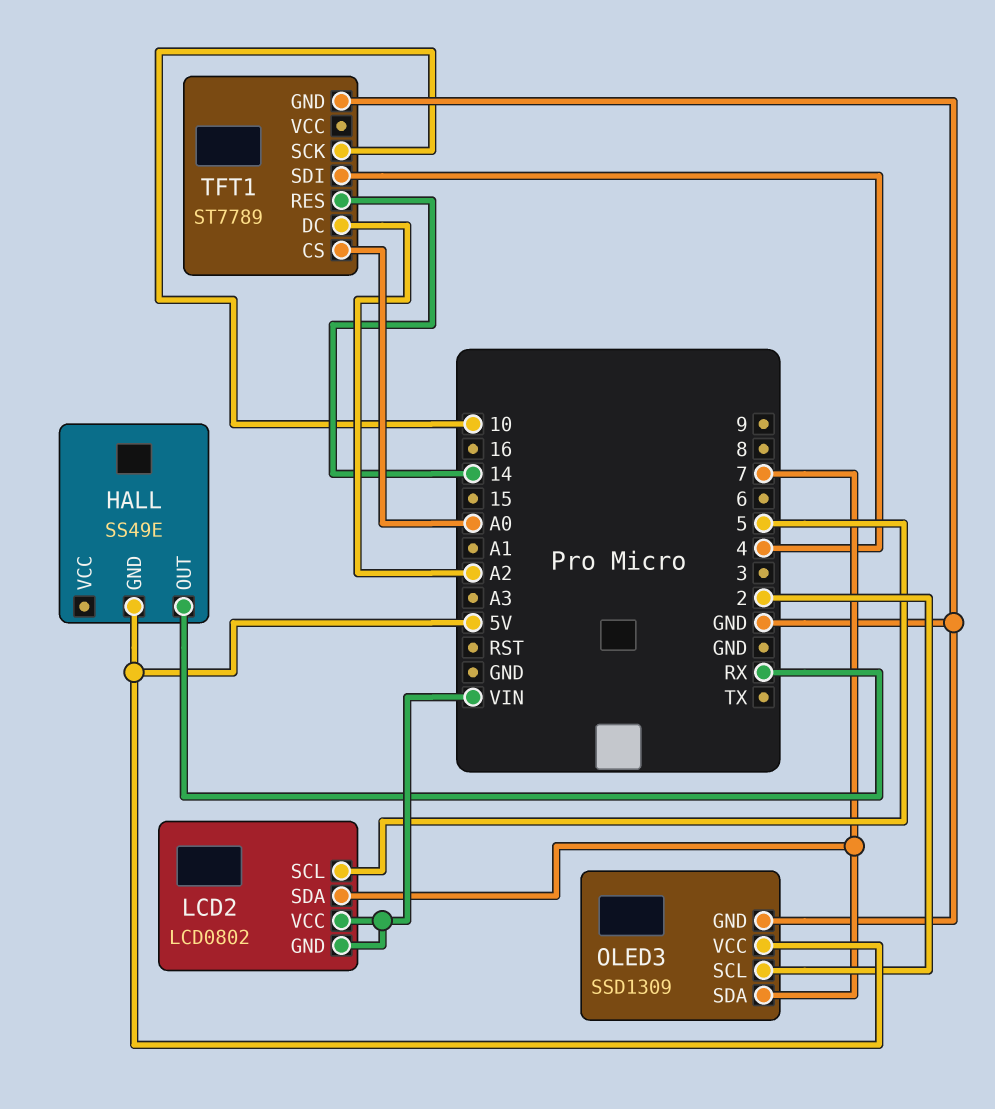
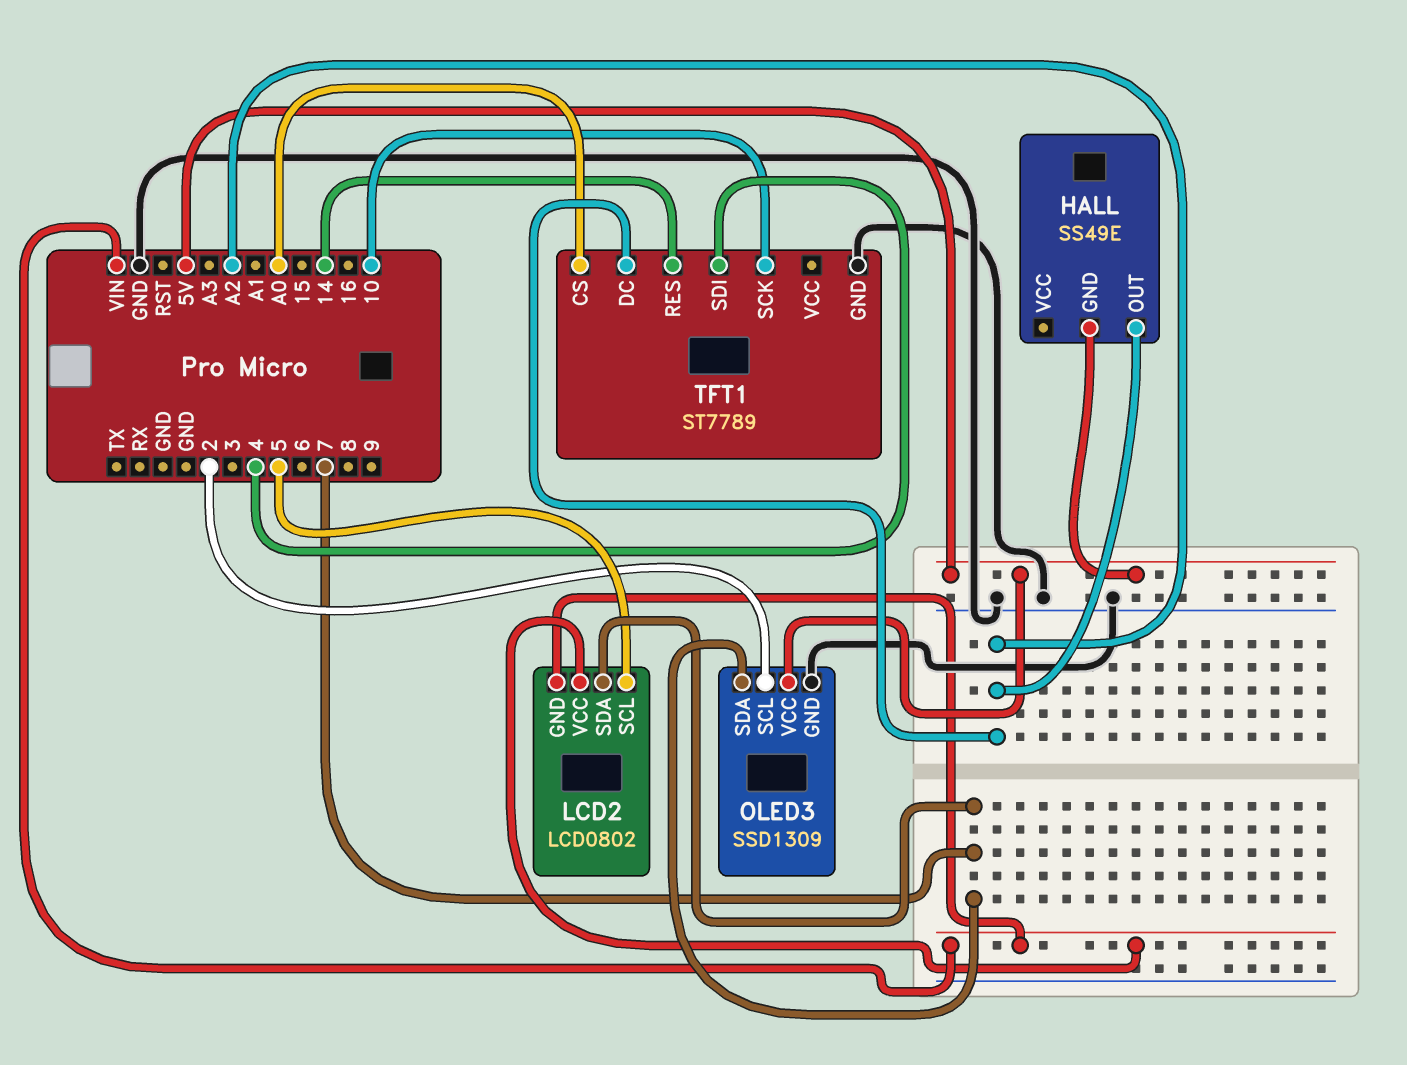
HALL pin OUT: RX -> A2

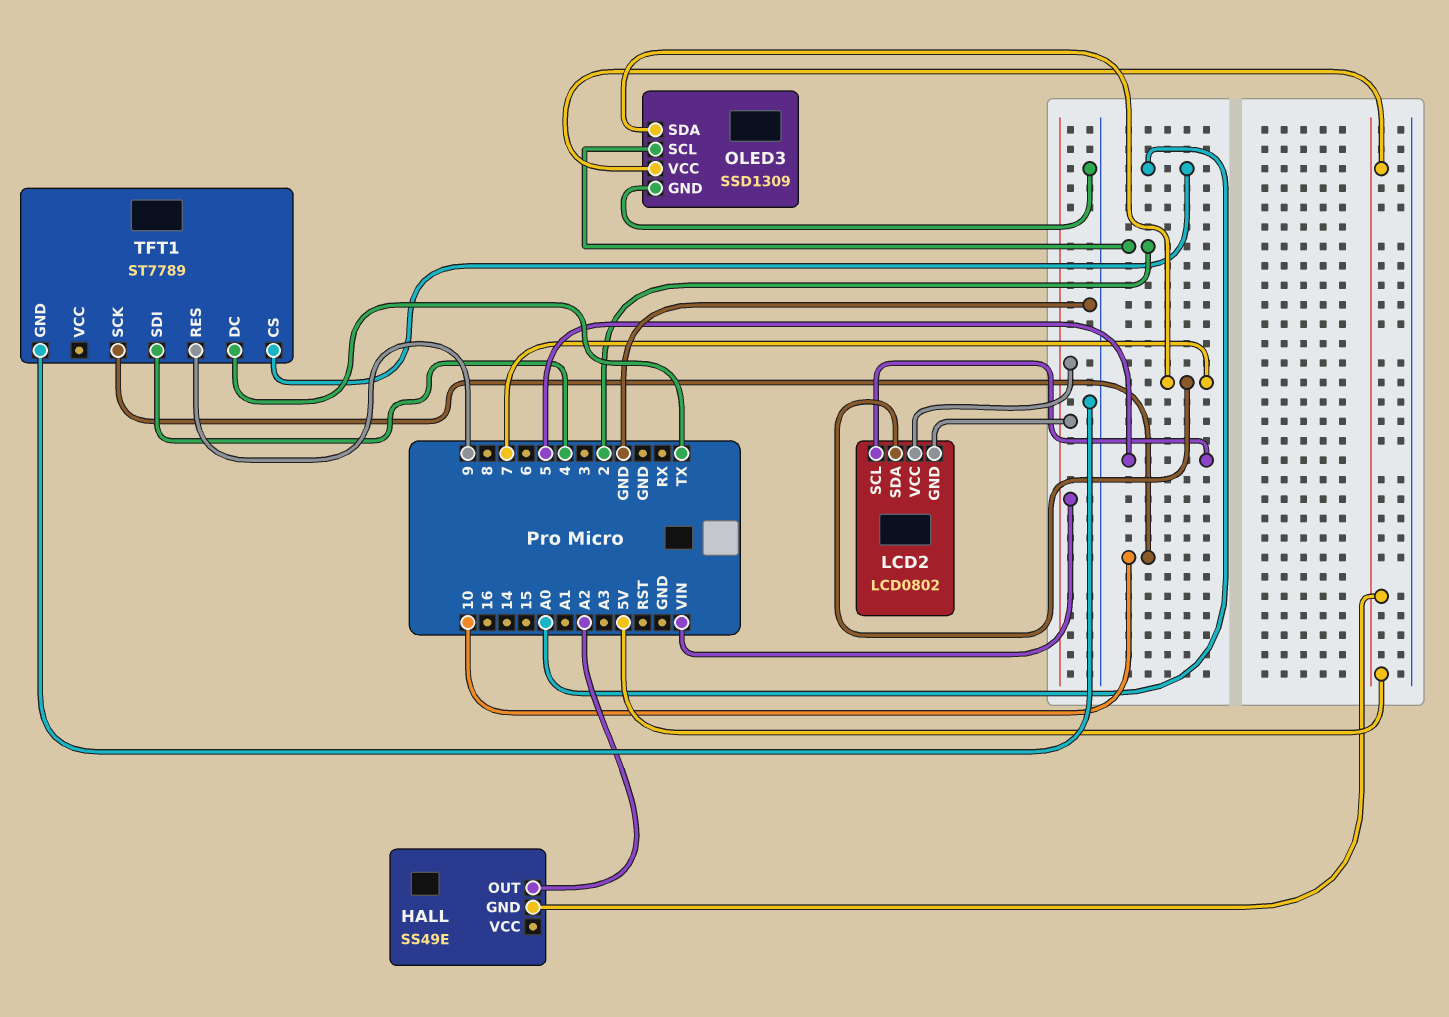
TFT1 pin DC: A2 -> TX
TFT1 pin RES: 14 -> 9

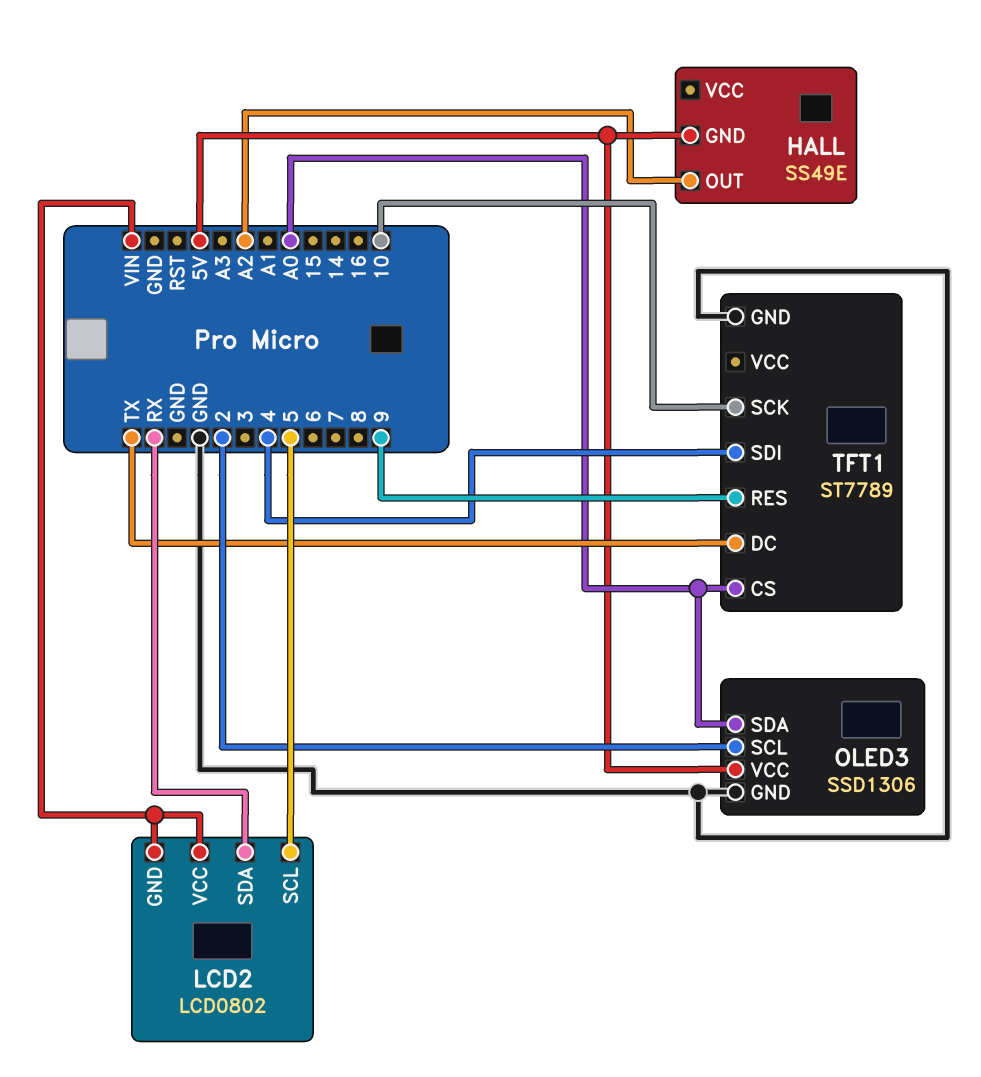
LCD2 pin SDA: 7 -> RX
OLED3: SSD1309 -> SSD1306
OLED3 pin SDA: 7 -> A0

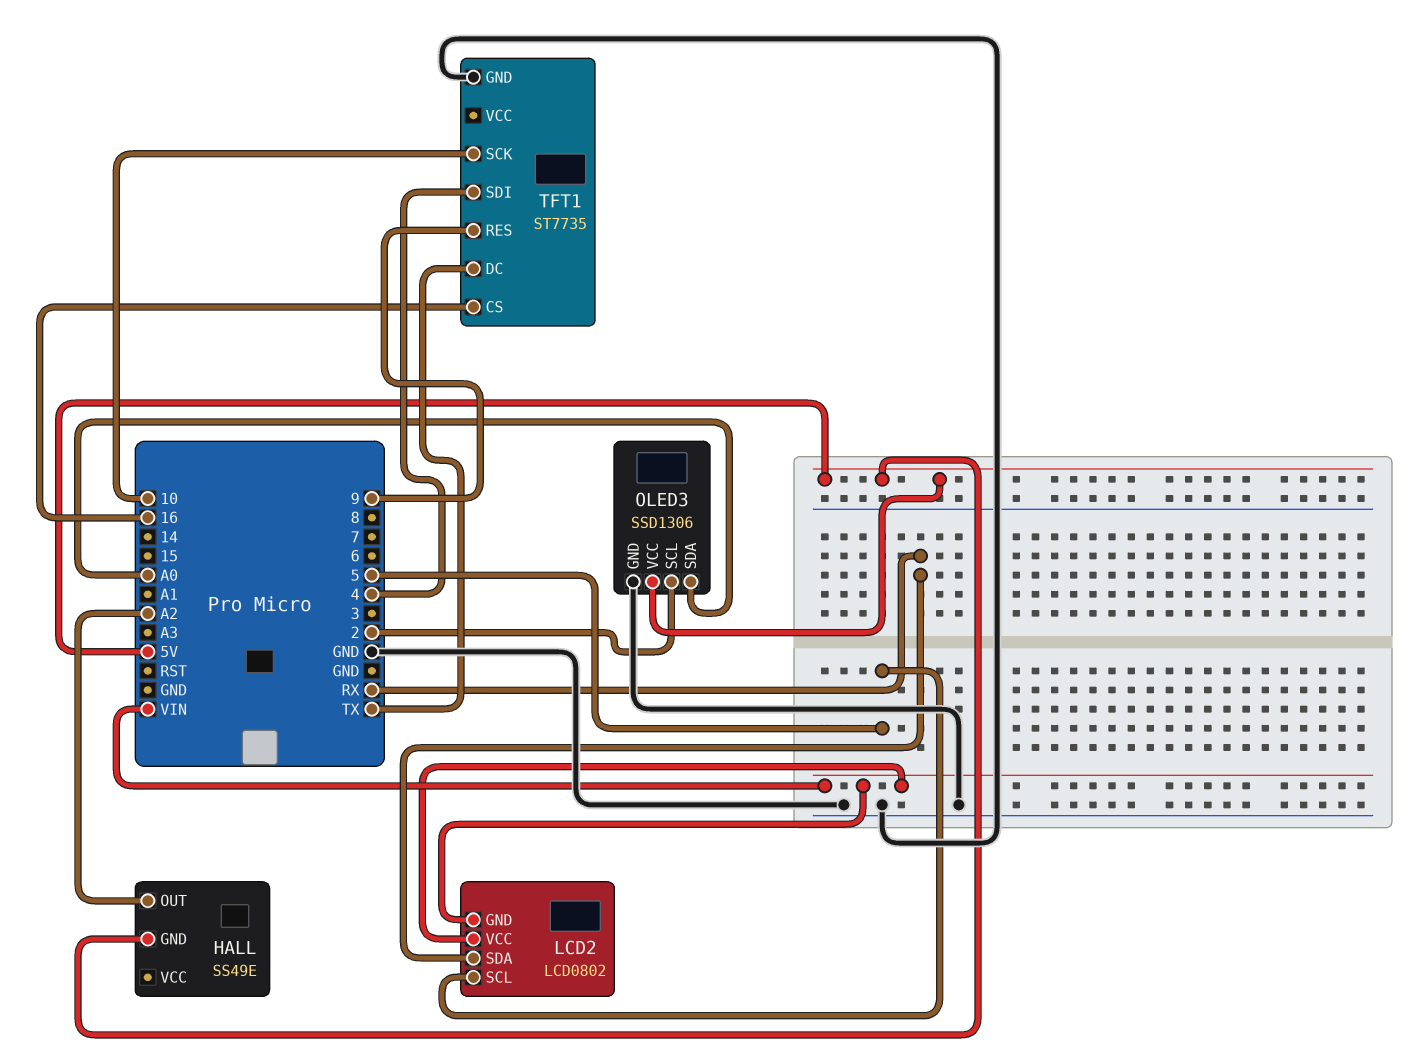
TFT1: ST7789 -> ST7735
TFT1 pin CS: A0 -> 16

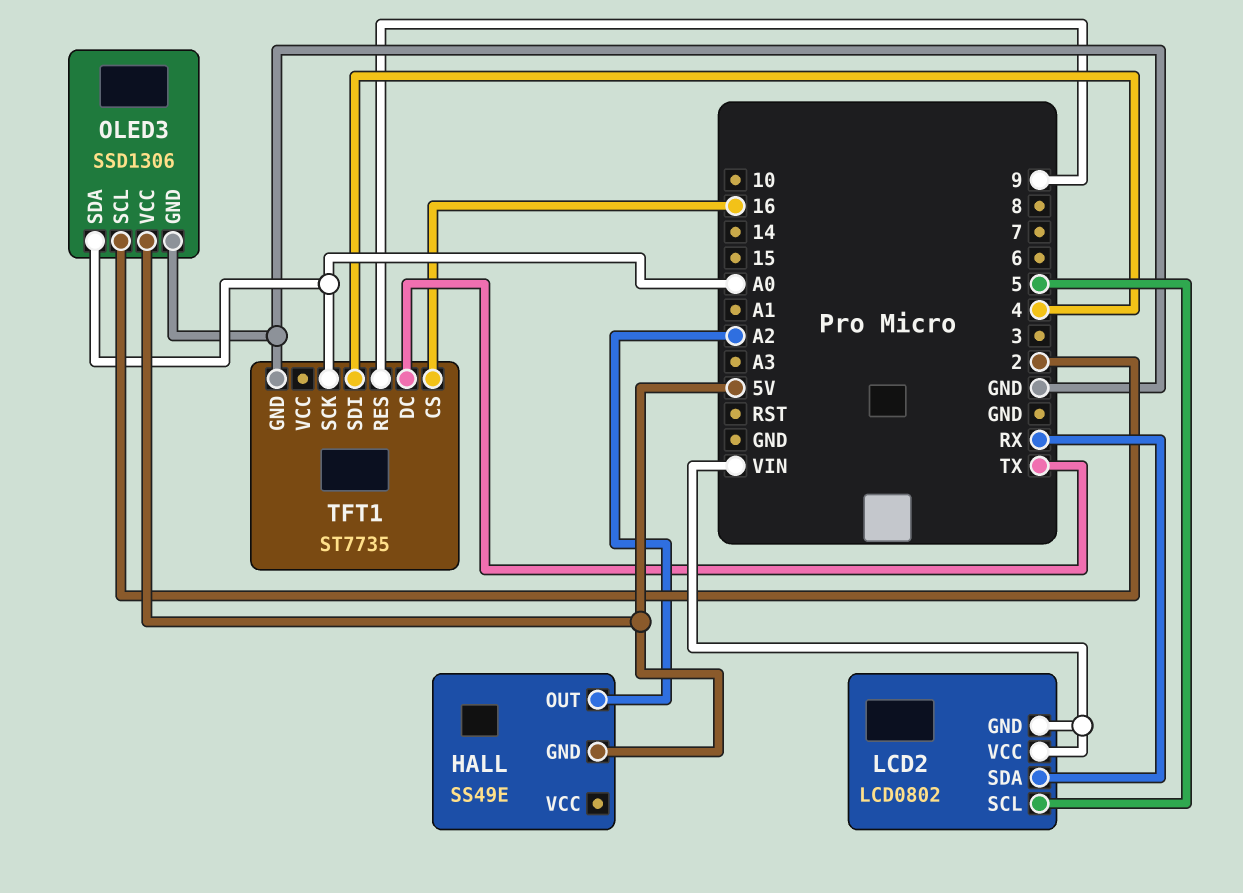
TFT1 pin SCK: 10 -> A0

